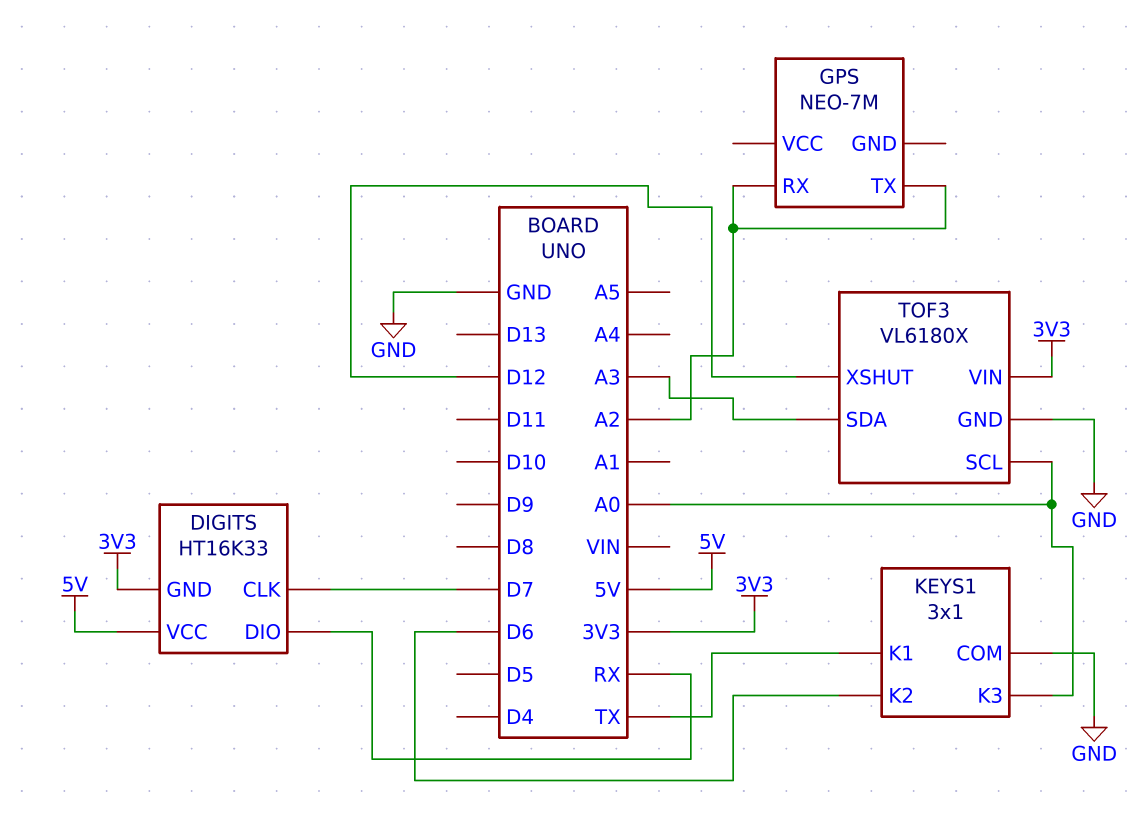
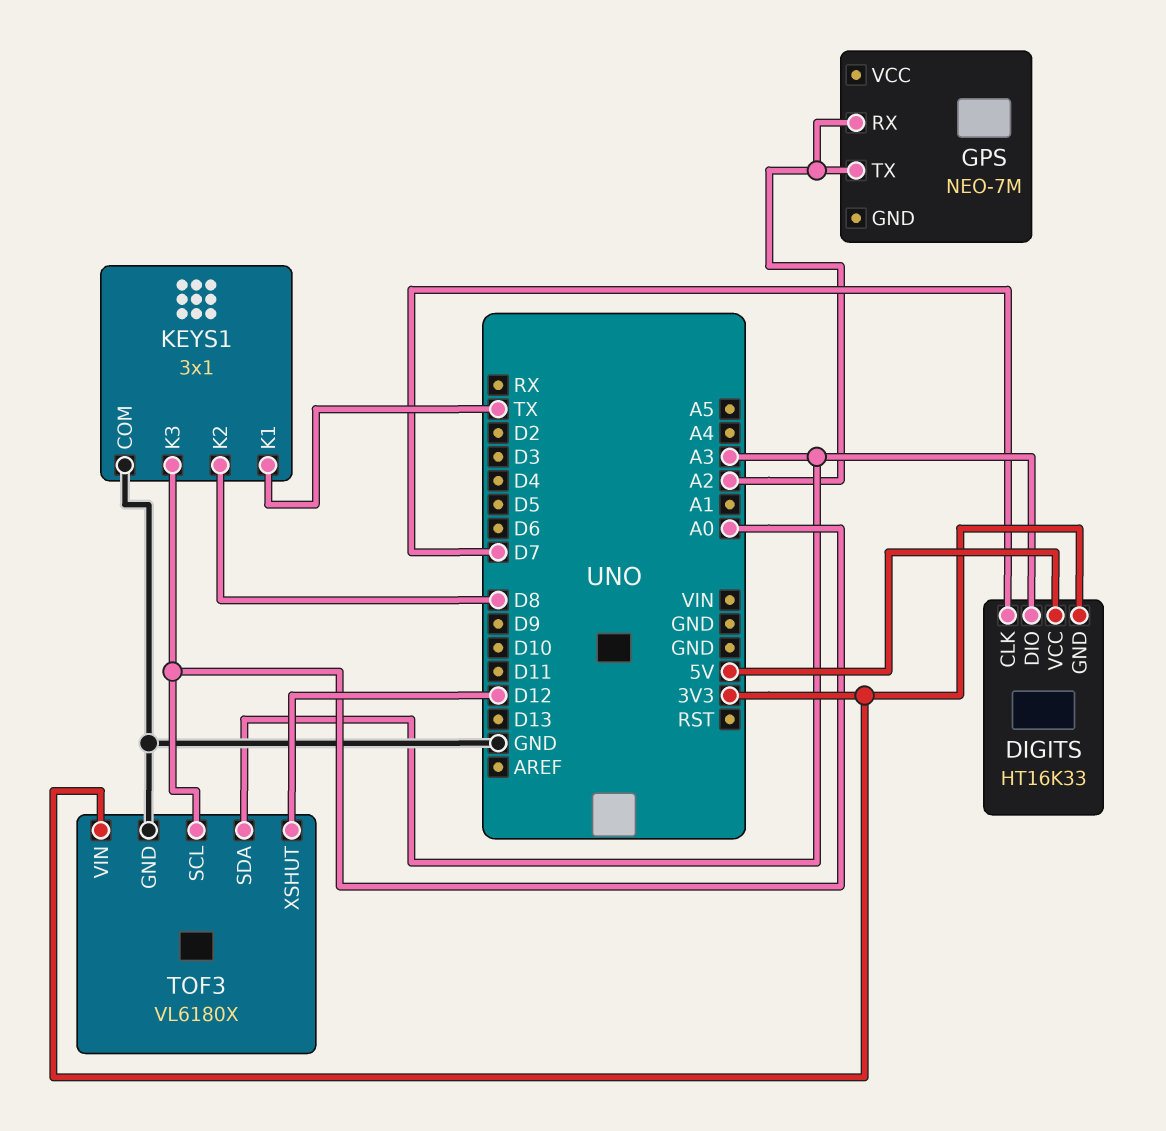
DIGITS pin DIO: RX -> A3
KEYS1 pin K2: D6 -> D8

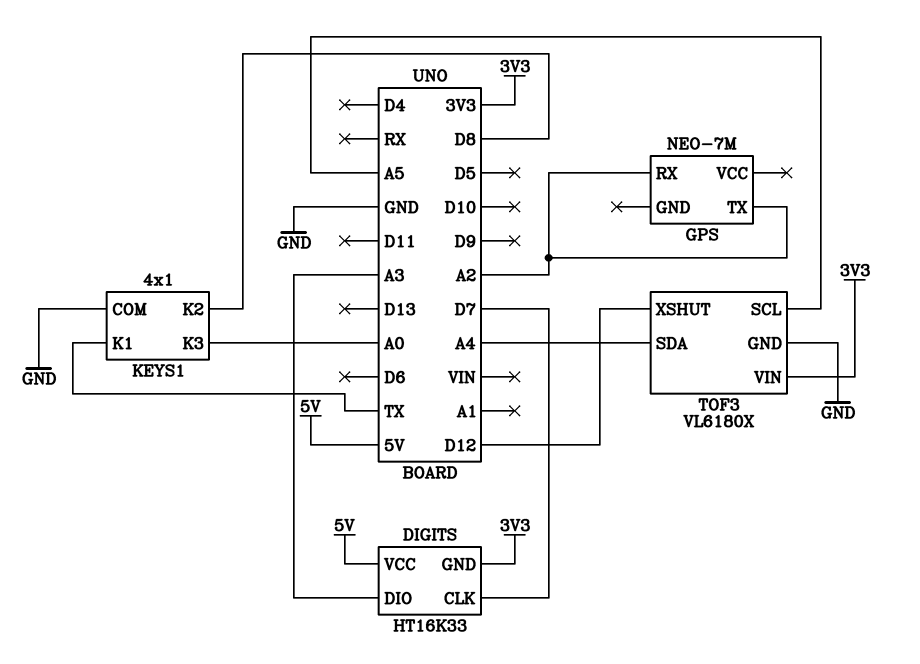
KEYS1: 3x1 -> 4x1
TOF3 pin SCL: A0 -> A5
TOF3 pin SDA: A3 -> A4

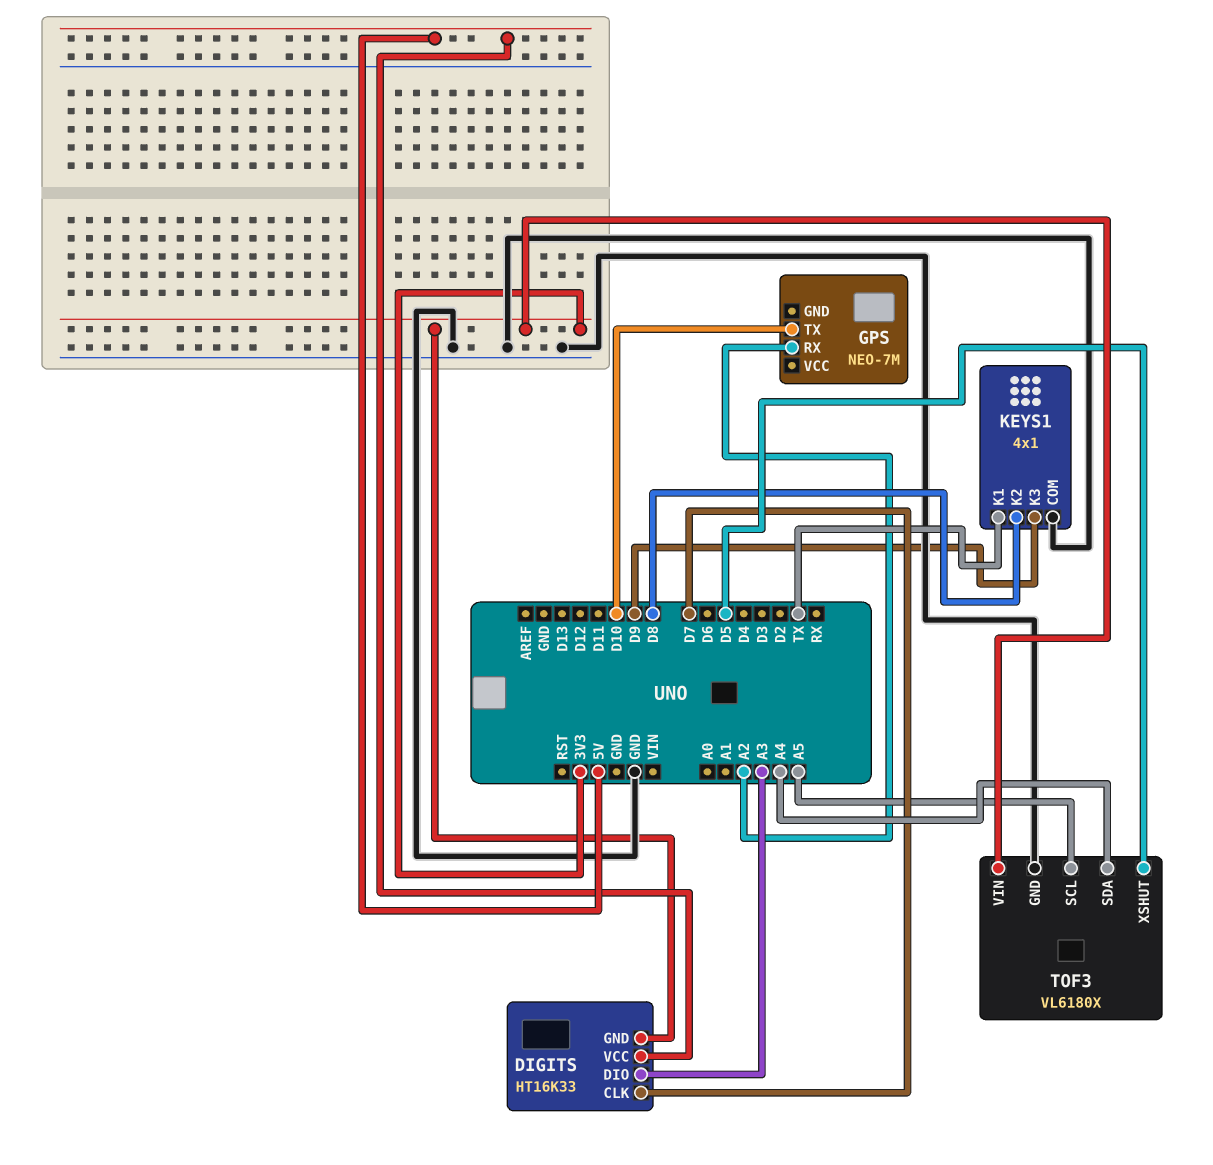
GPS pin TX: A2 -> D10
KEYS1 pin K3: A0 -> D9
TOF3 pin XSHUT: D12 -> D5

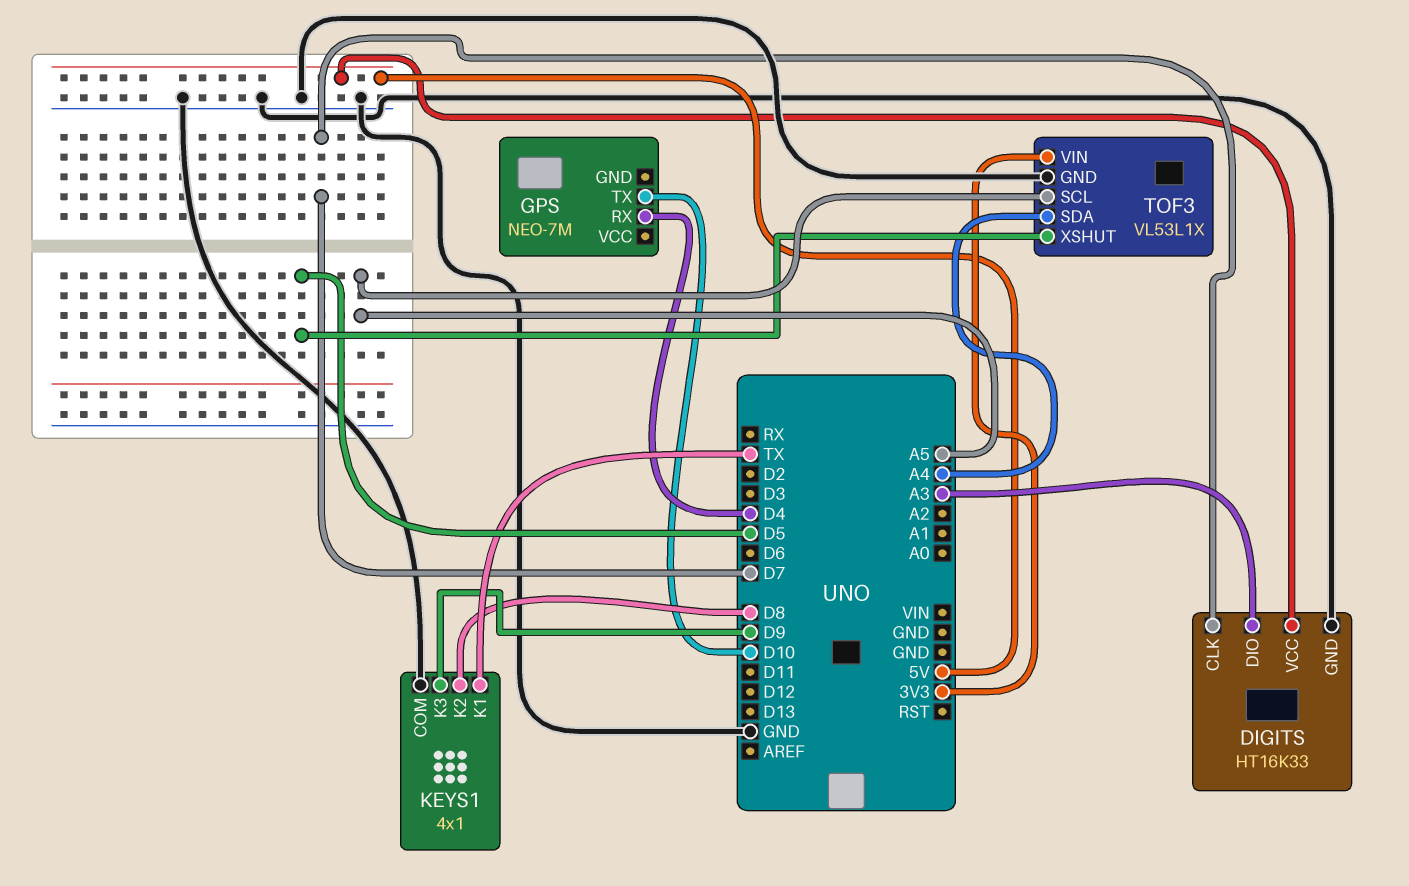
DIGITS pin GND: 3V3 -> GND
GPS pin RX: A2 -> D4
TOF3: VL6180X -> VL53L1X

